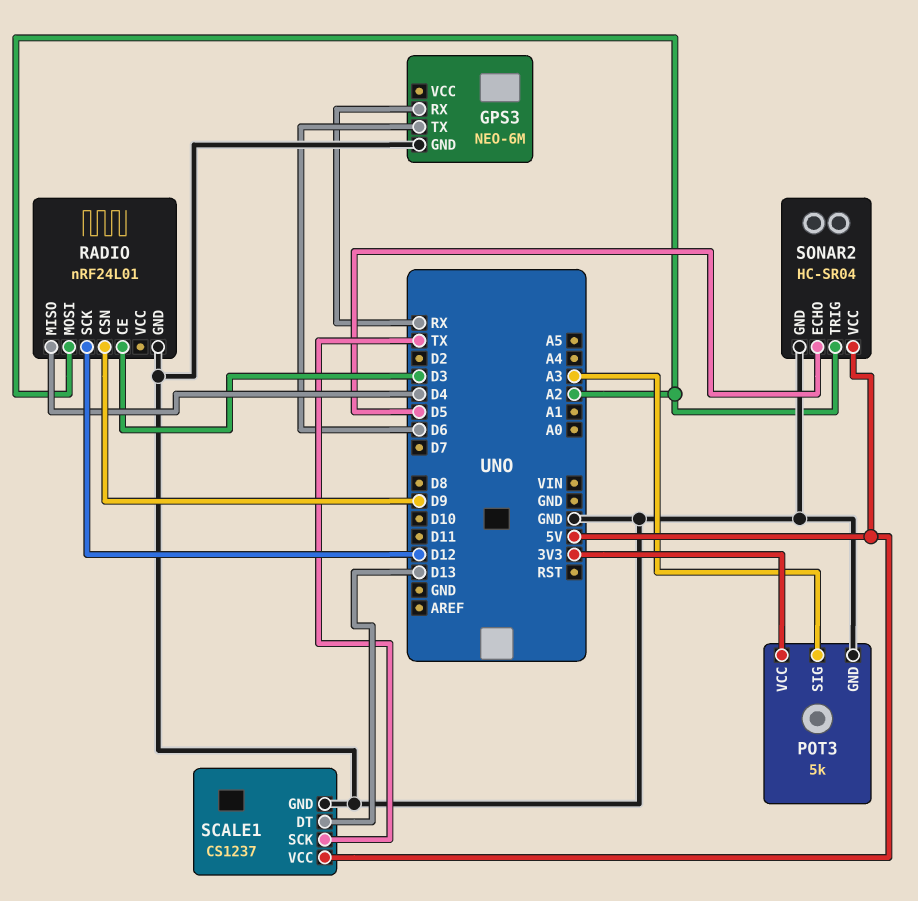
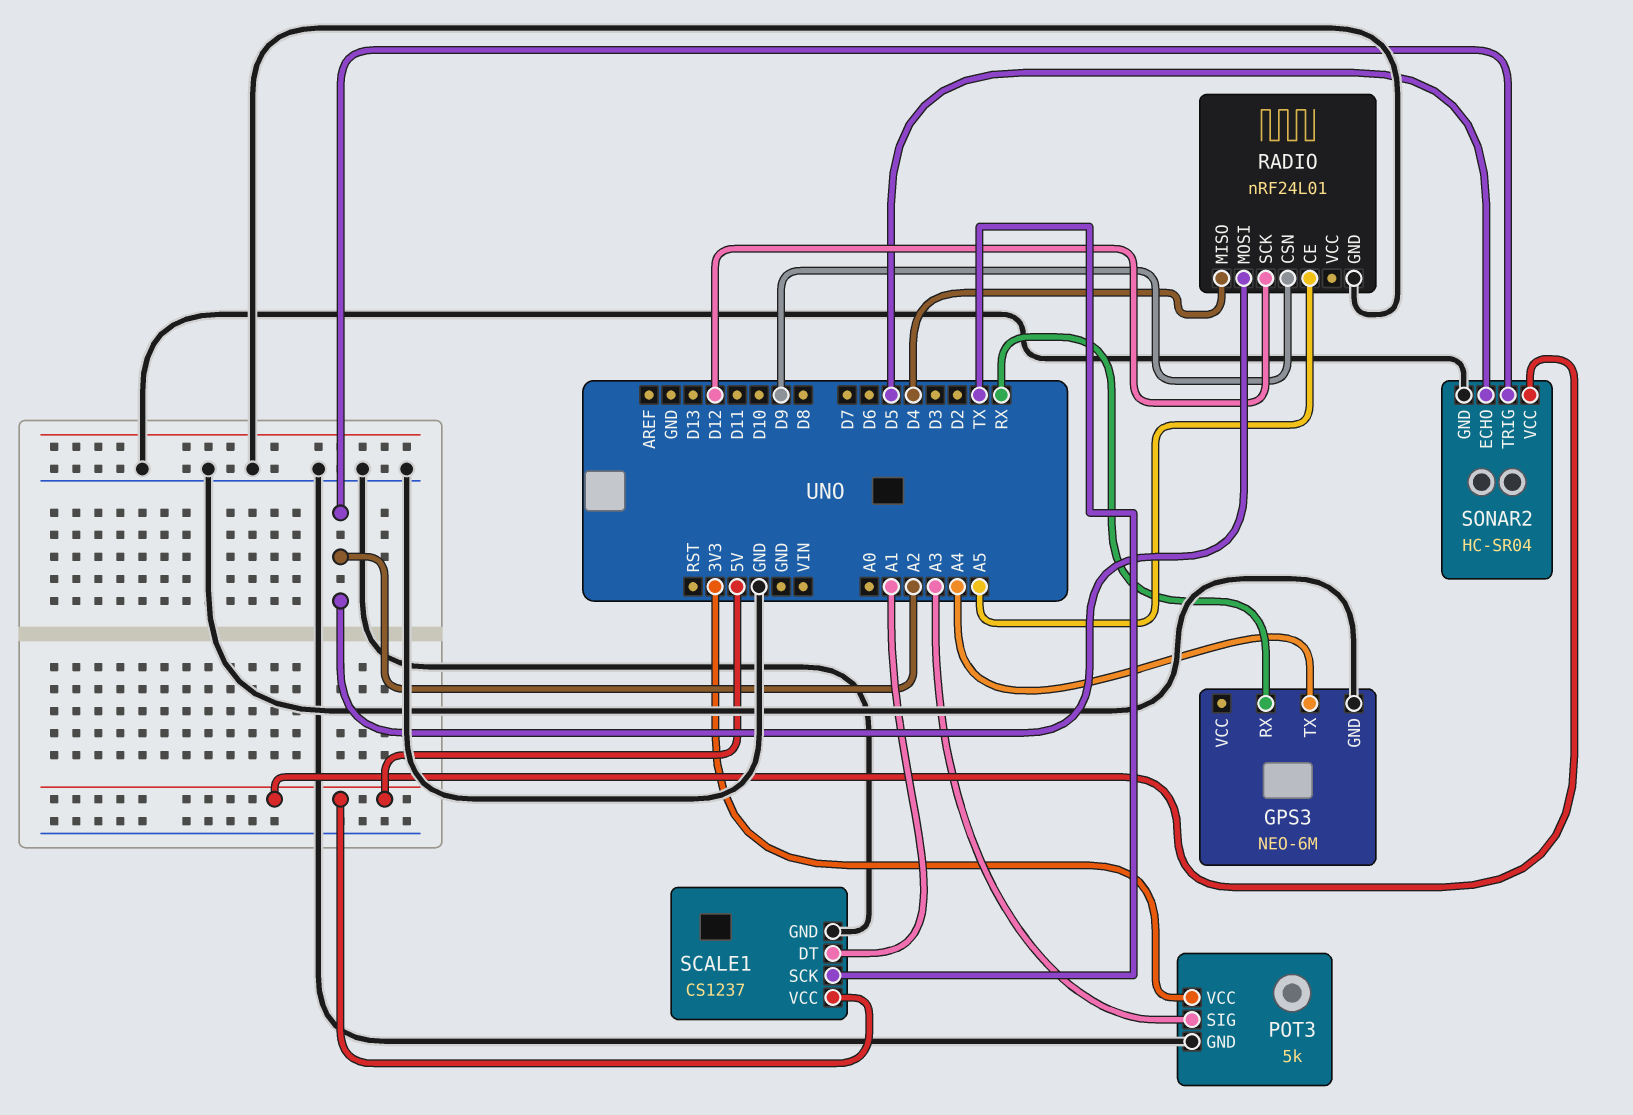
GPS3 pin TX: D6 -> A4
RADIO pin CE: D3 -> A5
SCALE1 pin DT: D13 -> A1

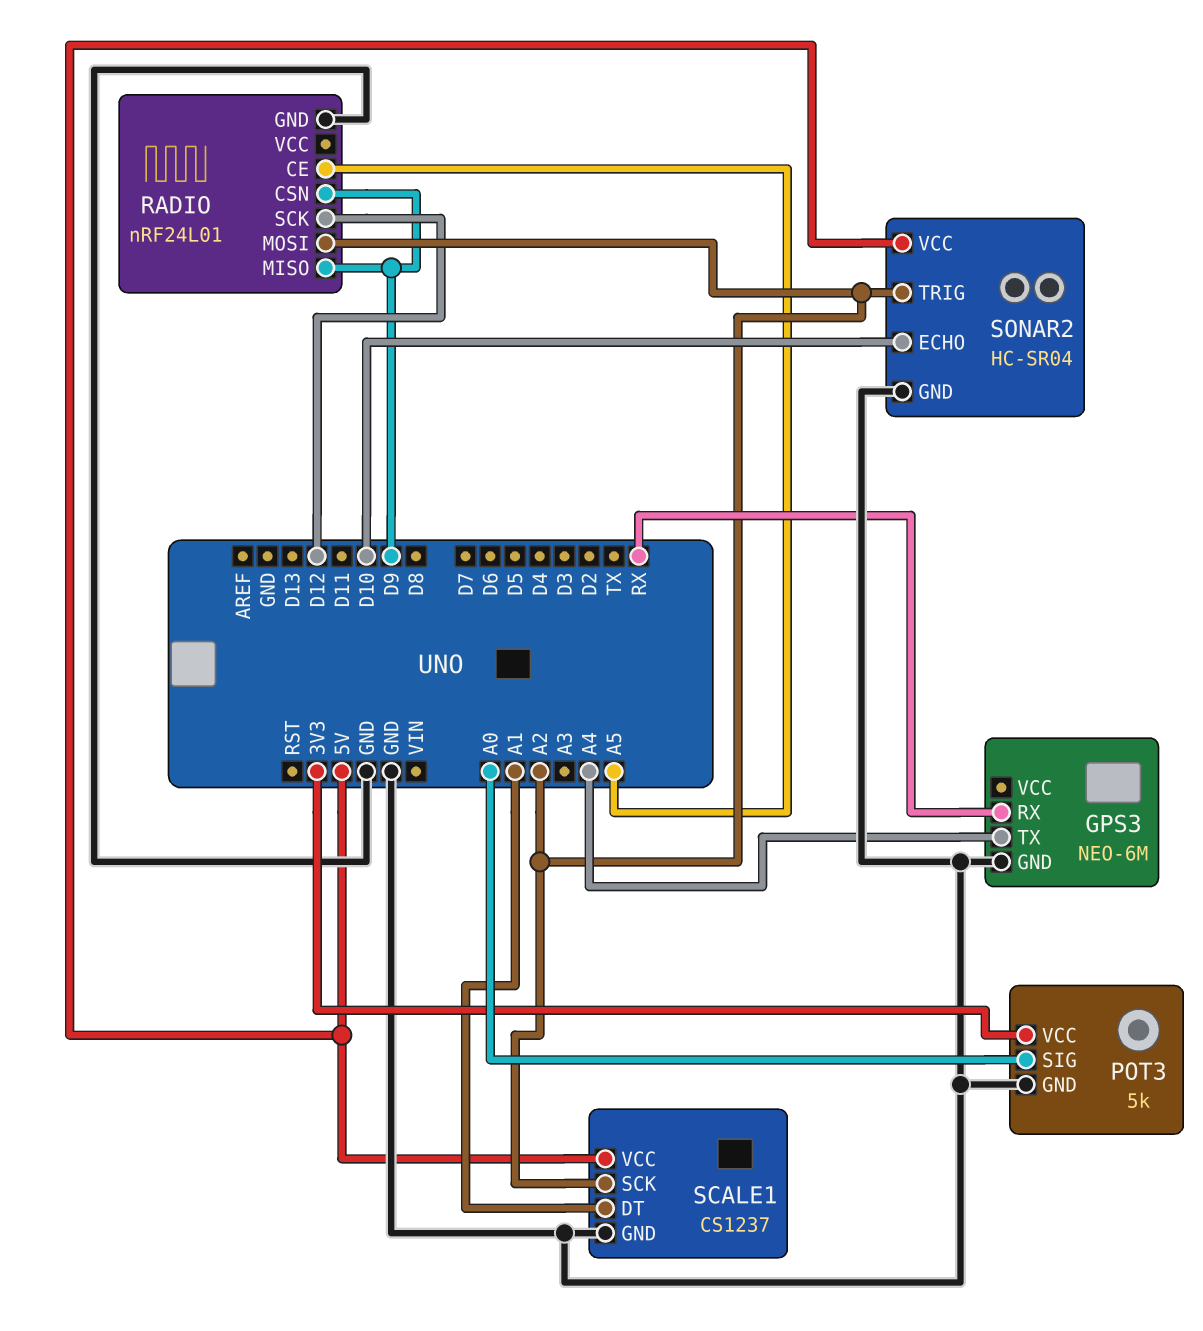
POT3 pin SIG: A3 -> A0
RADIO pin MISO: D4 -> D9
SCALE1 pin SCK: TX -> A2
SONAR2 pin ECHO: D5 -> D10

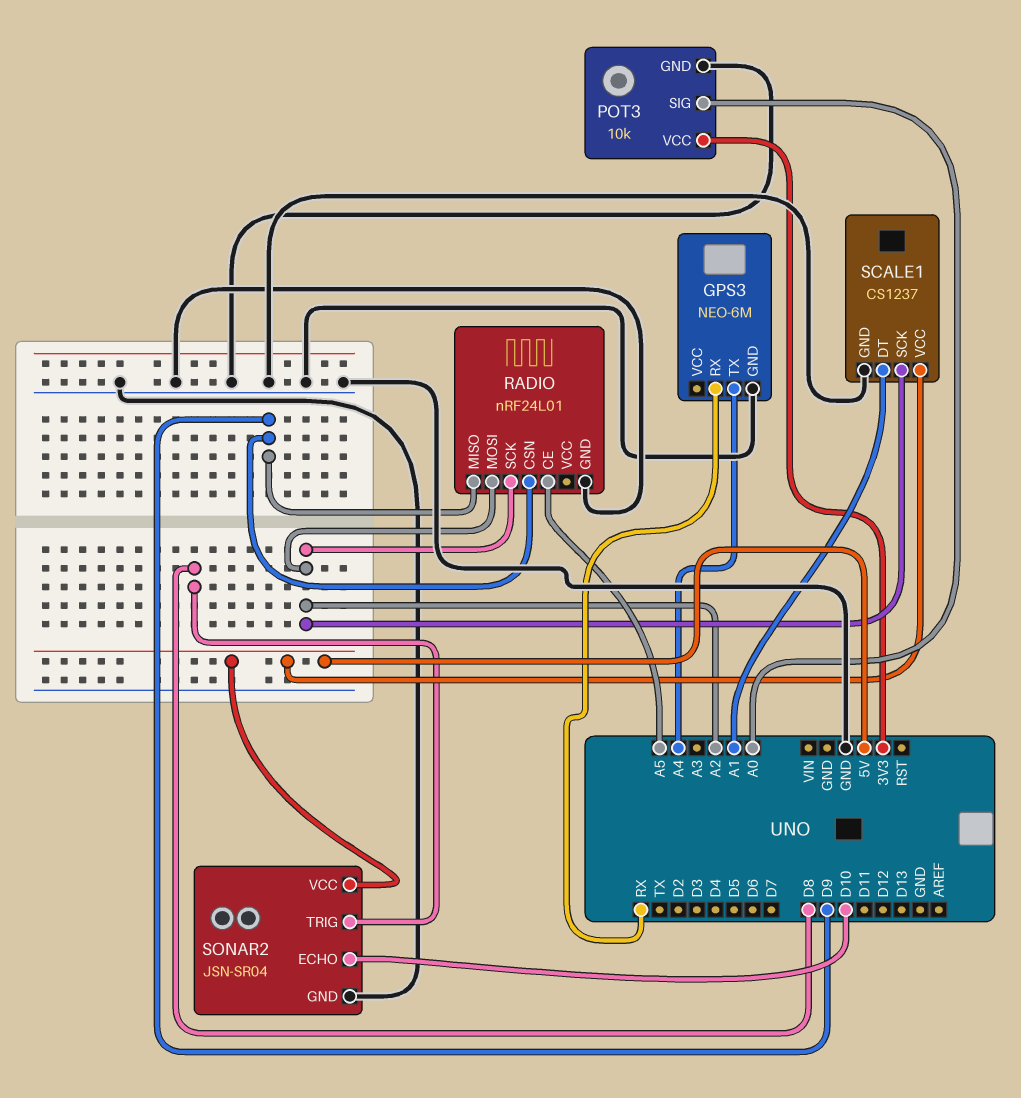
POT3: 5k -> 10k
RADIO pin SCK: D12 -> A2
SONAR2: HC-SR04 -> JSN-SR04
SONAR2 pin TRIG: A2 -> D8

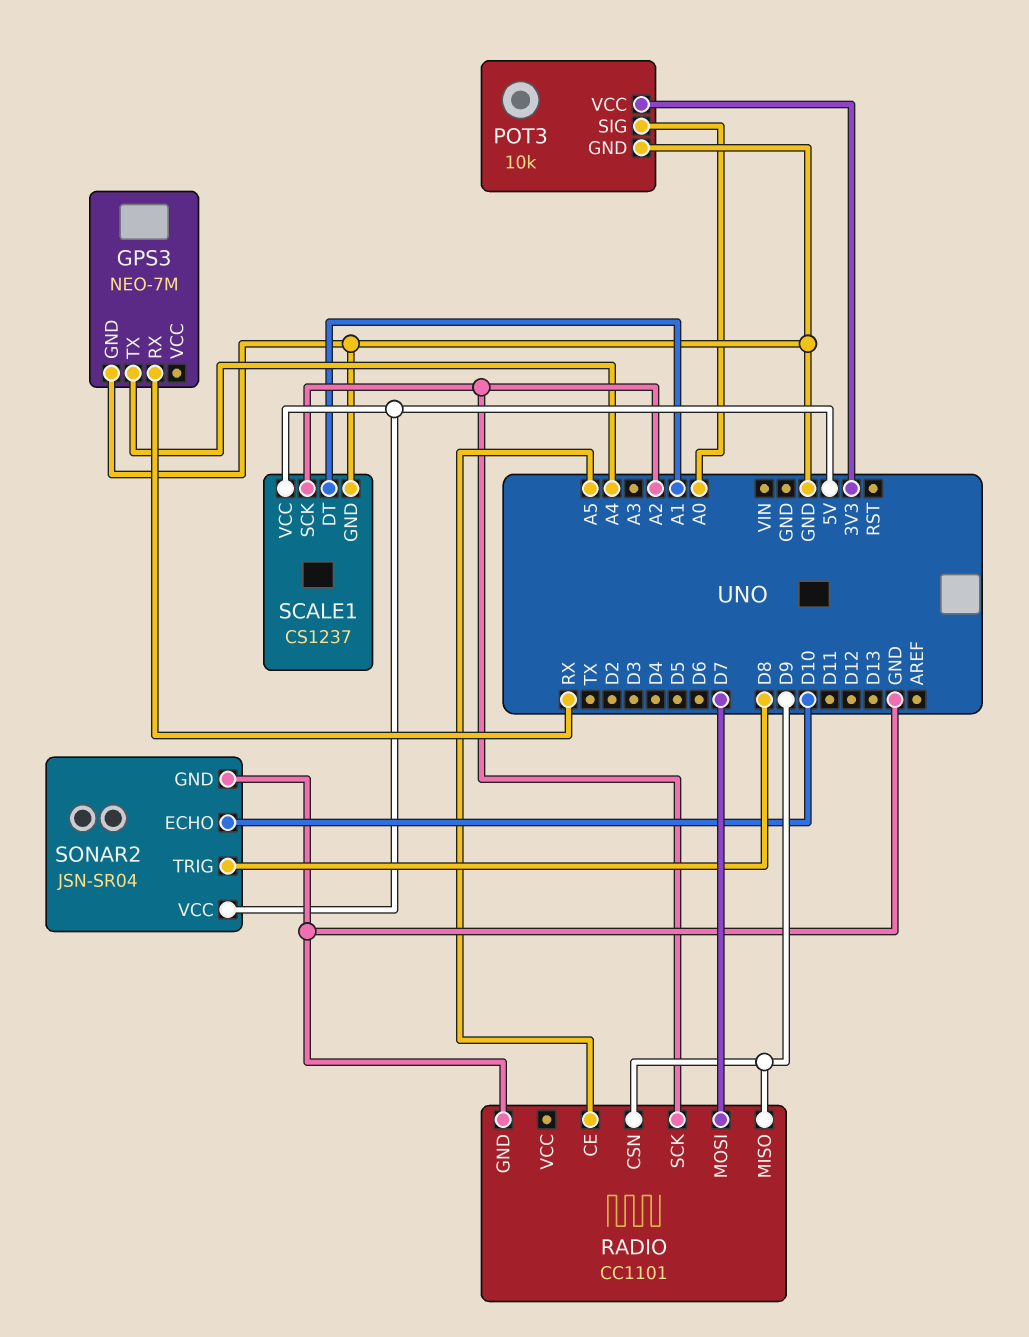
GPS3: NEO-6M -> NEO-7M
RADIO: nRF24L01 -> CC1101
RADIO pin MOSI: A2 -> D7

